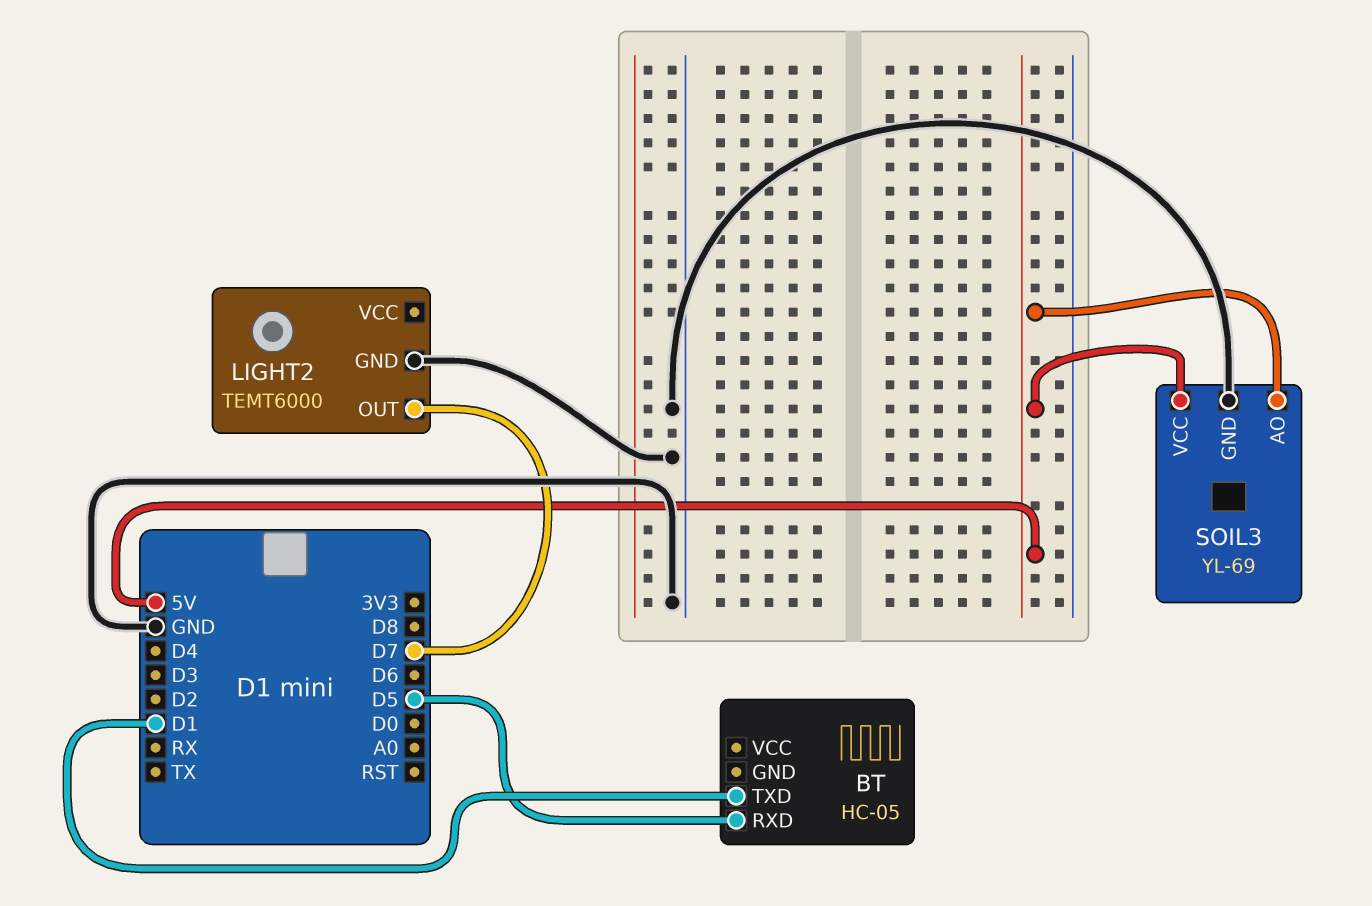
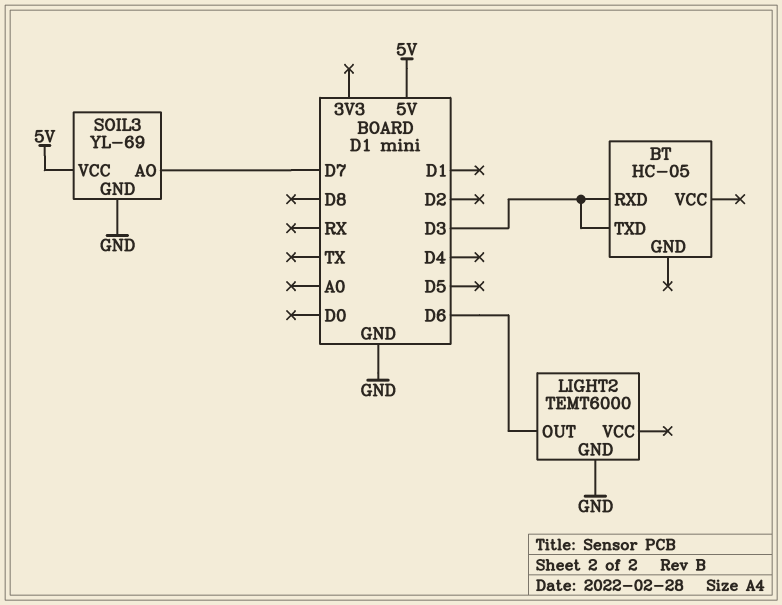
BT pin RXD: D5 -> D3
BT pin TXD: D1 -> D3
LIGHT2 pin OUT: D7 -> D6
SOIL3 pin AO: 5V -> D7

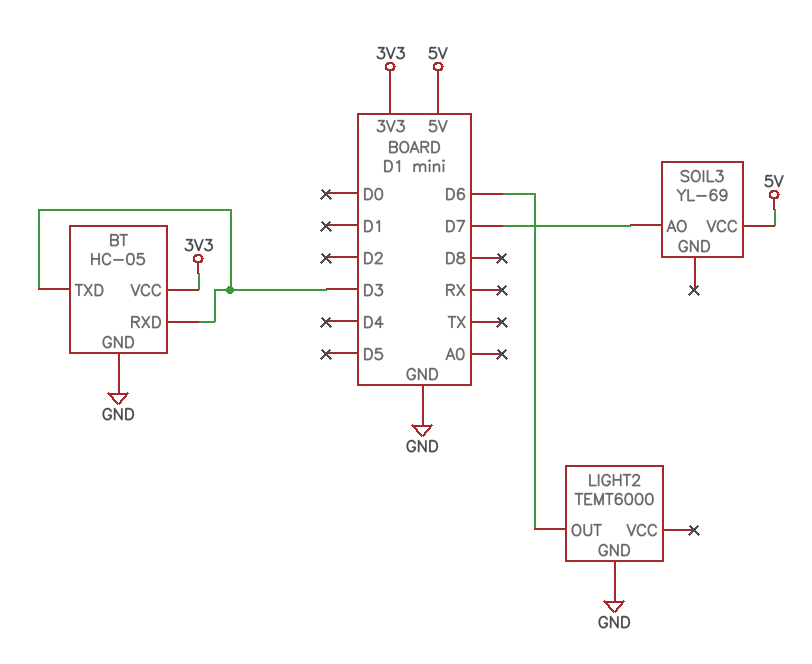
BT pin GND: none -> GND
BT pin VCC: none -> 3V3
SOIL3 pin GND: GND -> none

